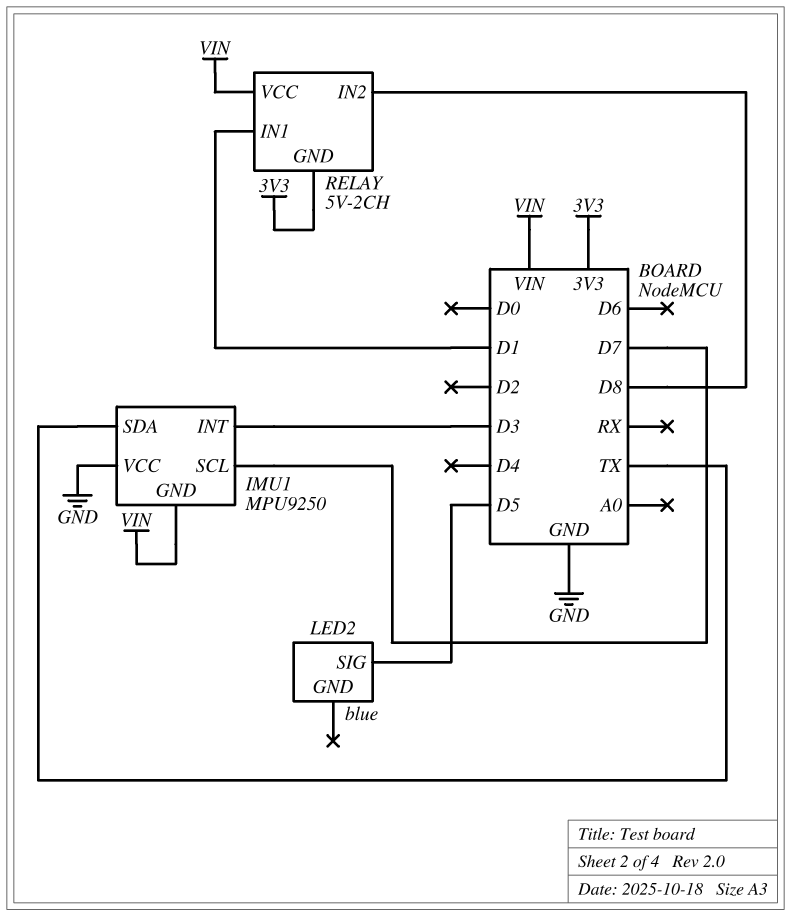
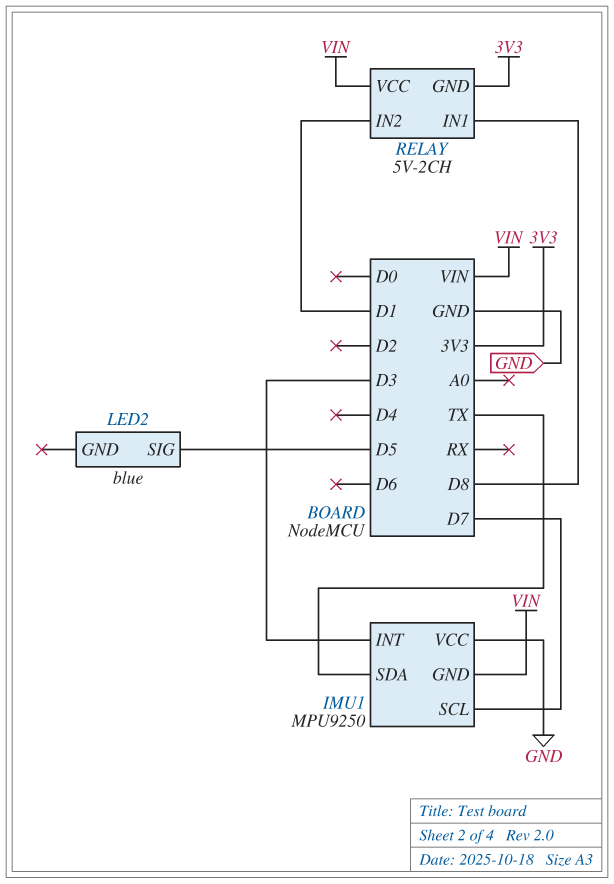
RELAY pin IN1: D1 -> D8
RELAY pin IN2: D8 -> D1

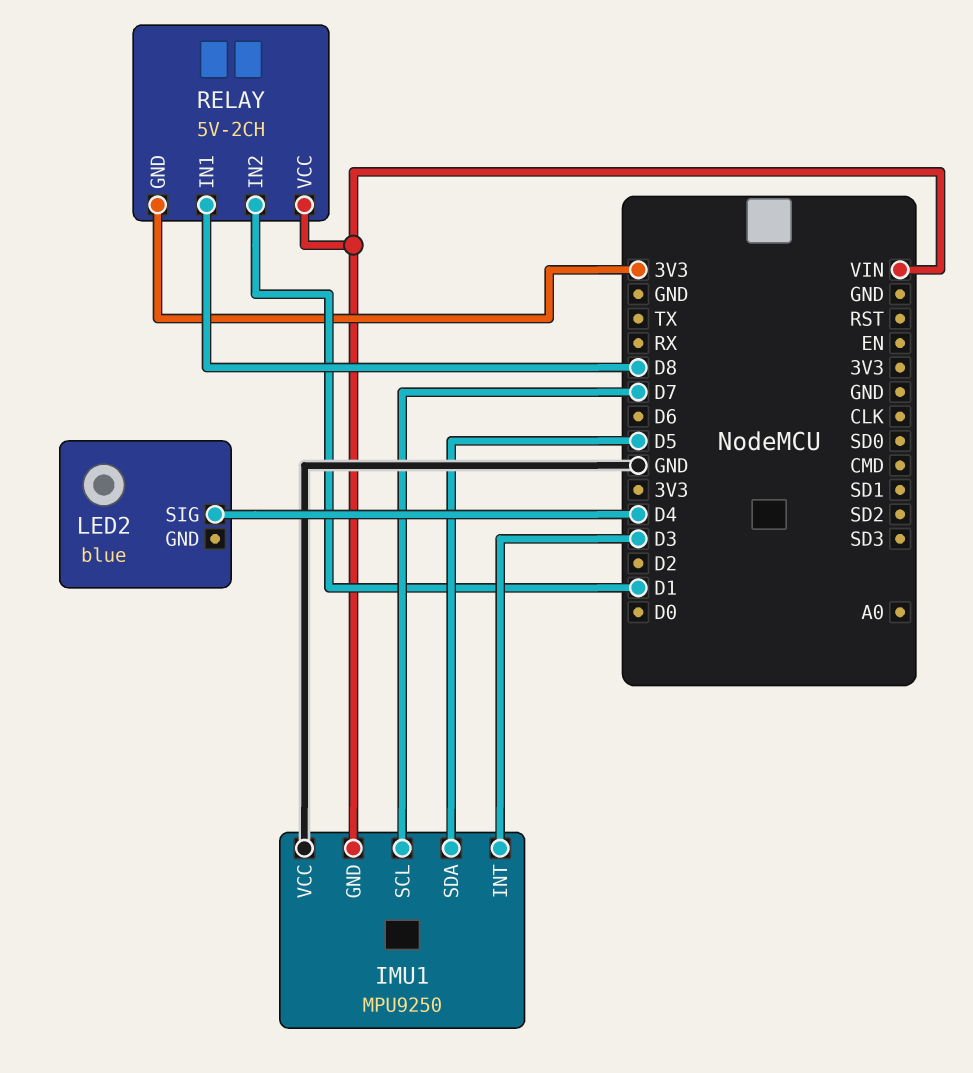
IMU1 pin SDA: TX -> D5
LED2 pin SIG: D5 -> D4

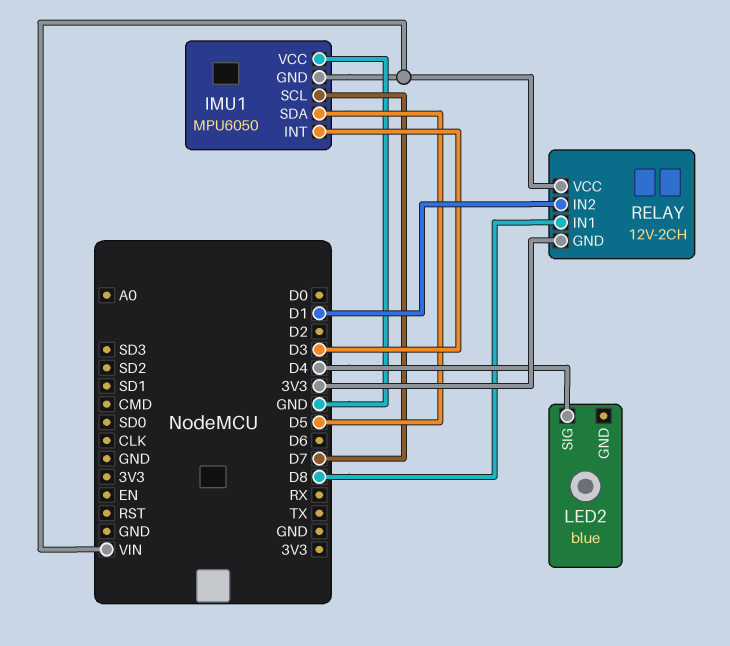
IMU1: MPU9250 -> MPU6050
RELAY: 5V-2CH -> 12V-2CH

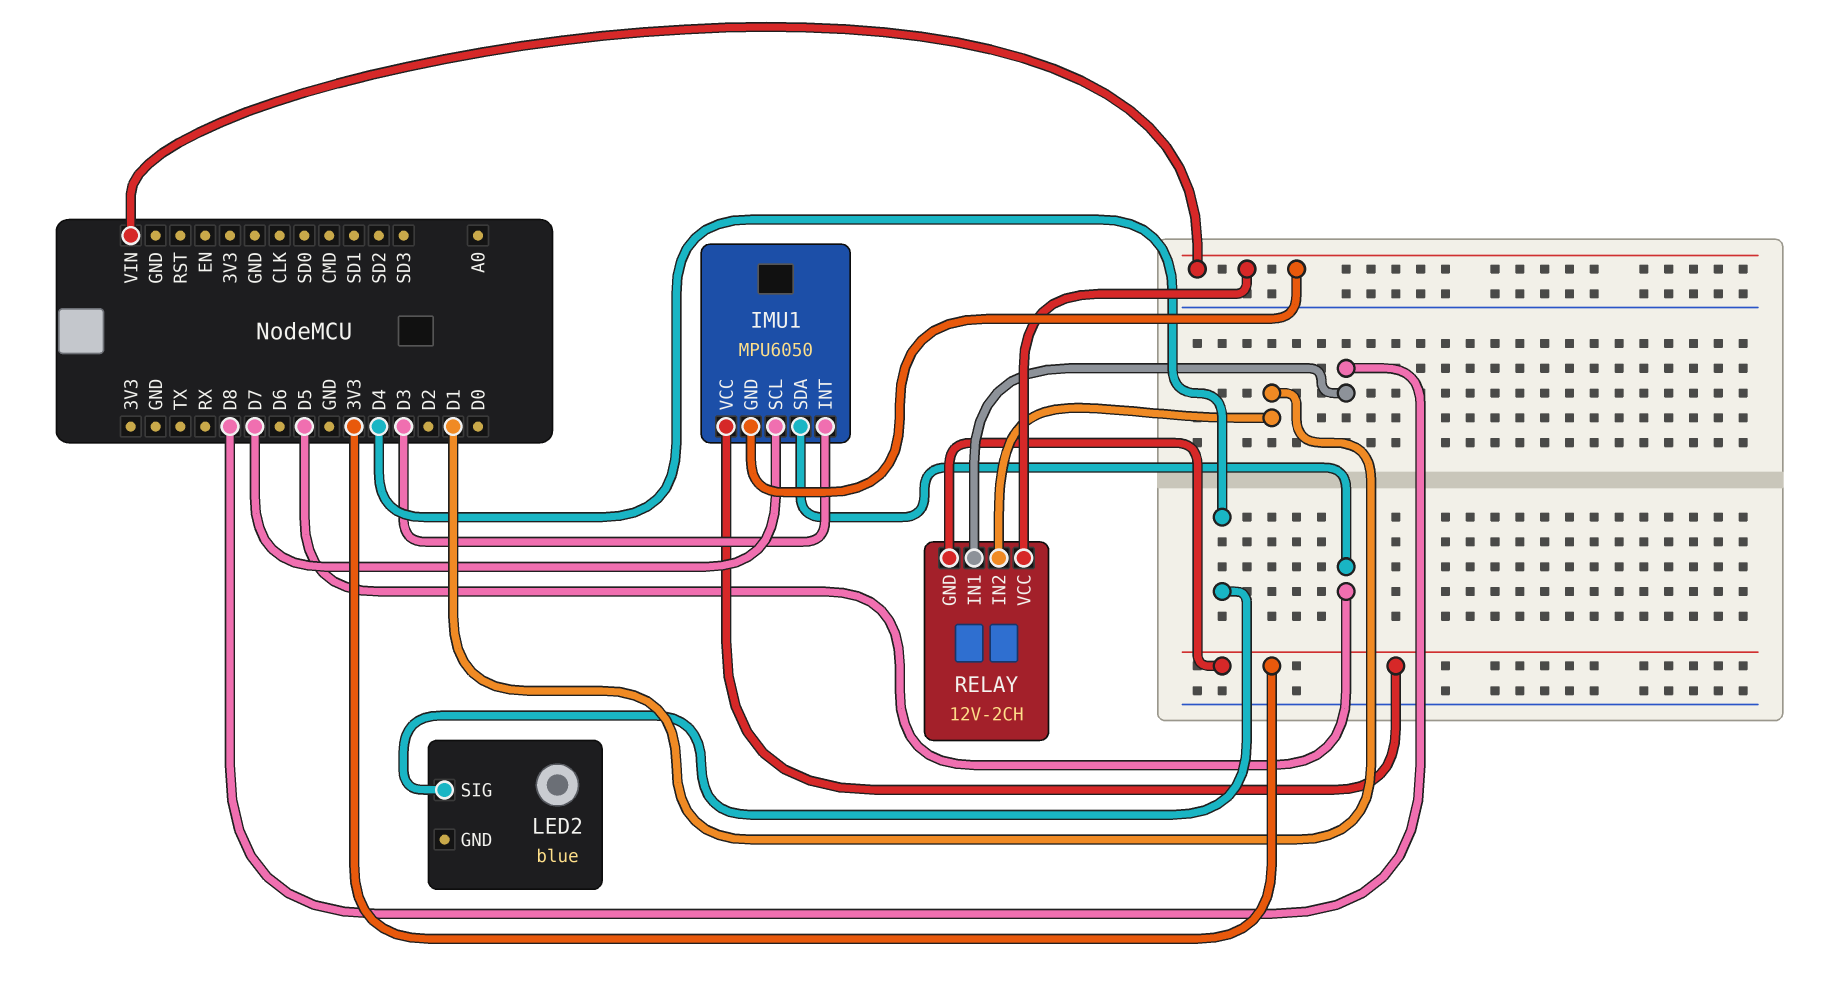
IMU1 pin VCC: GND -> 3V3

